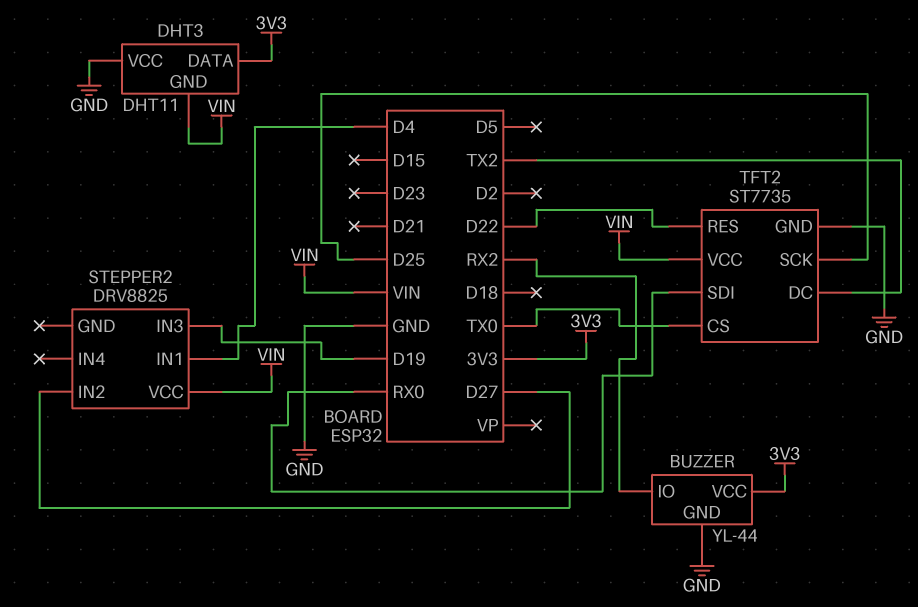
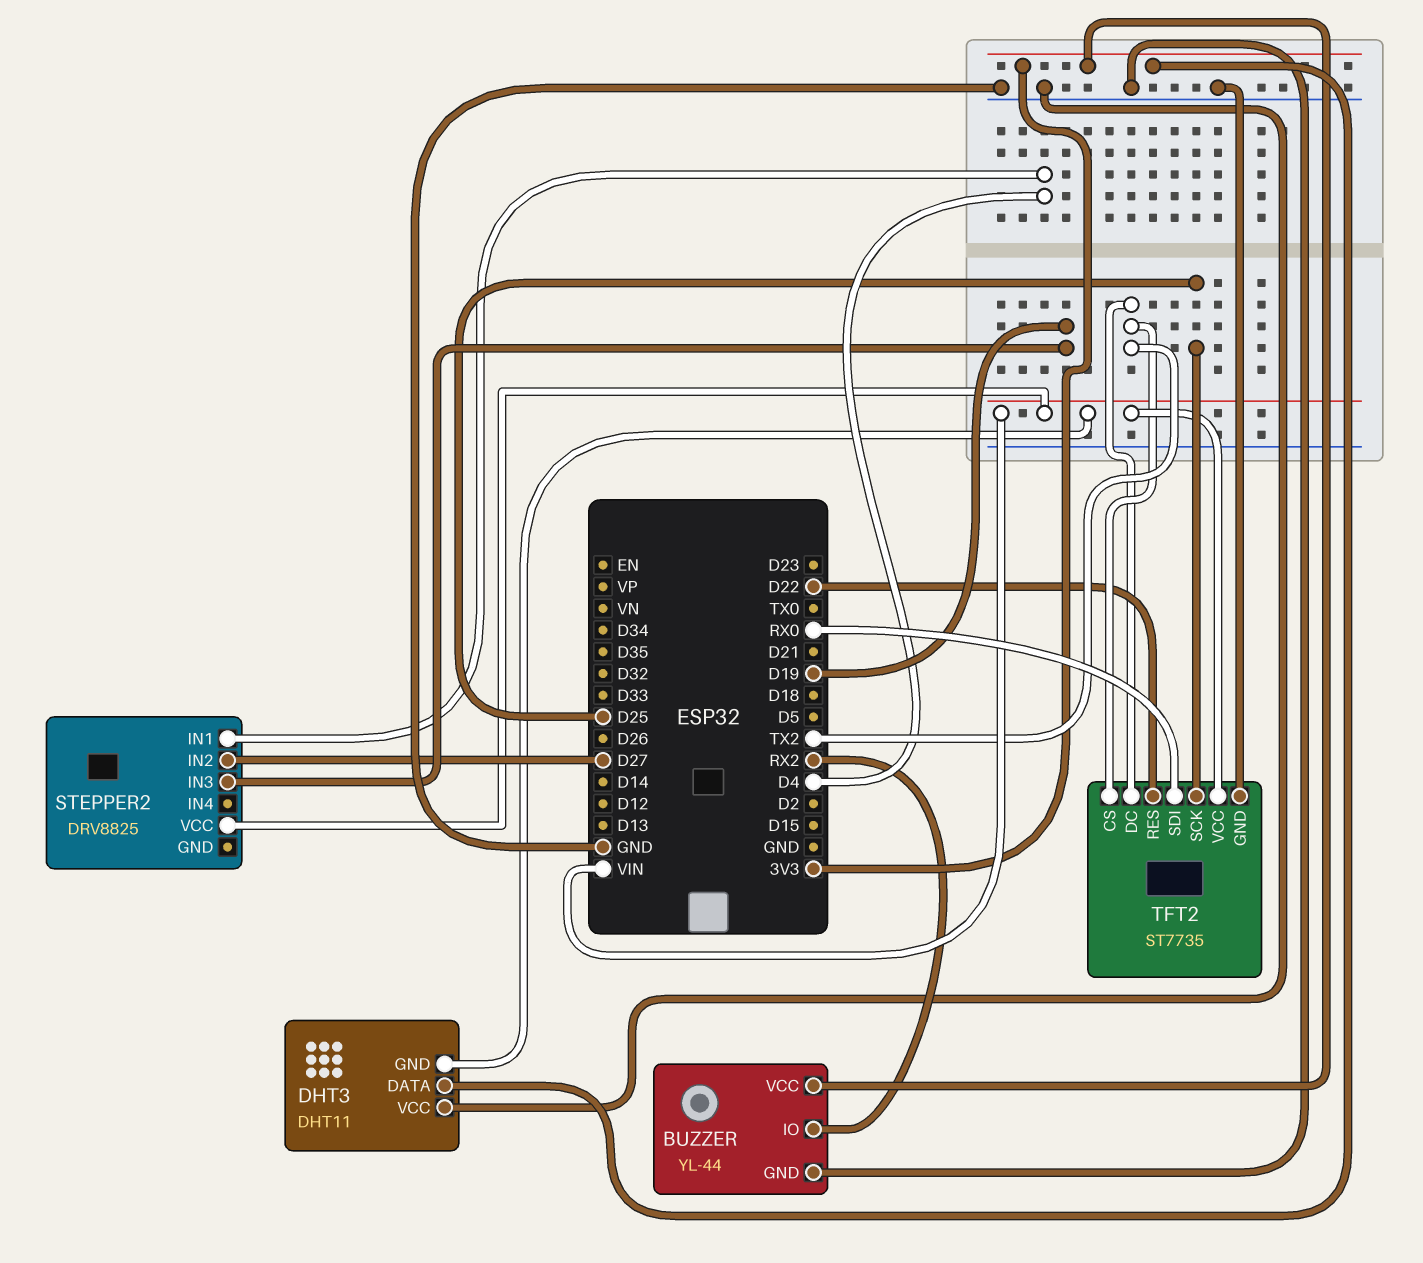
TFT2 pin CS: TX0 -> TX2

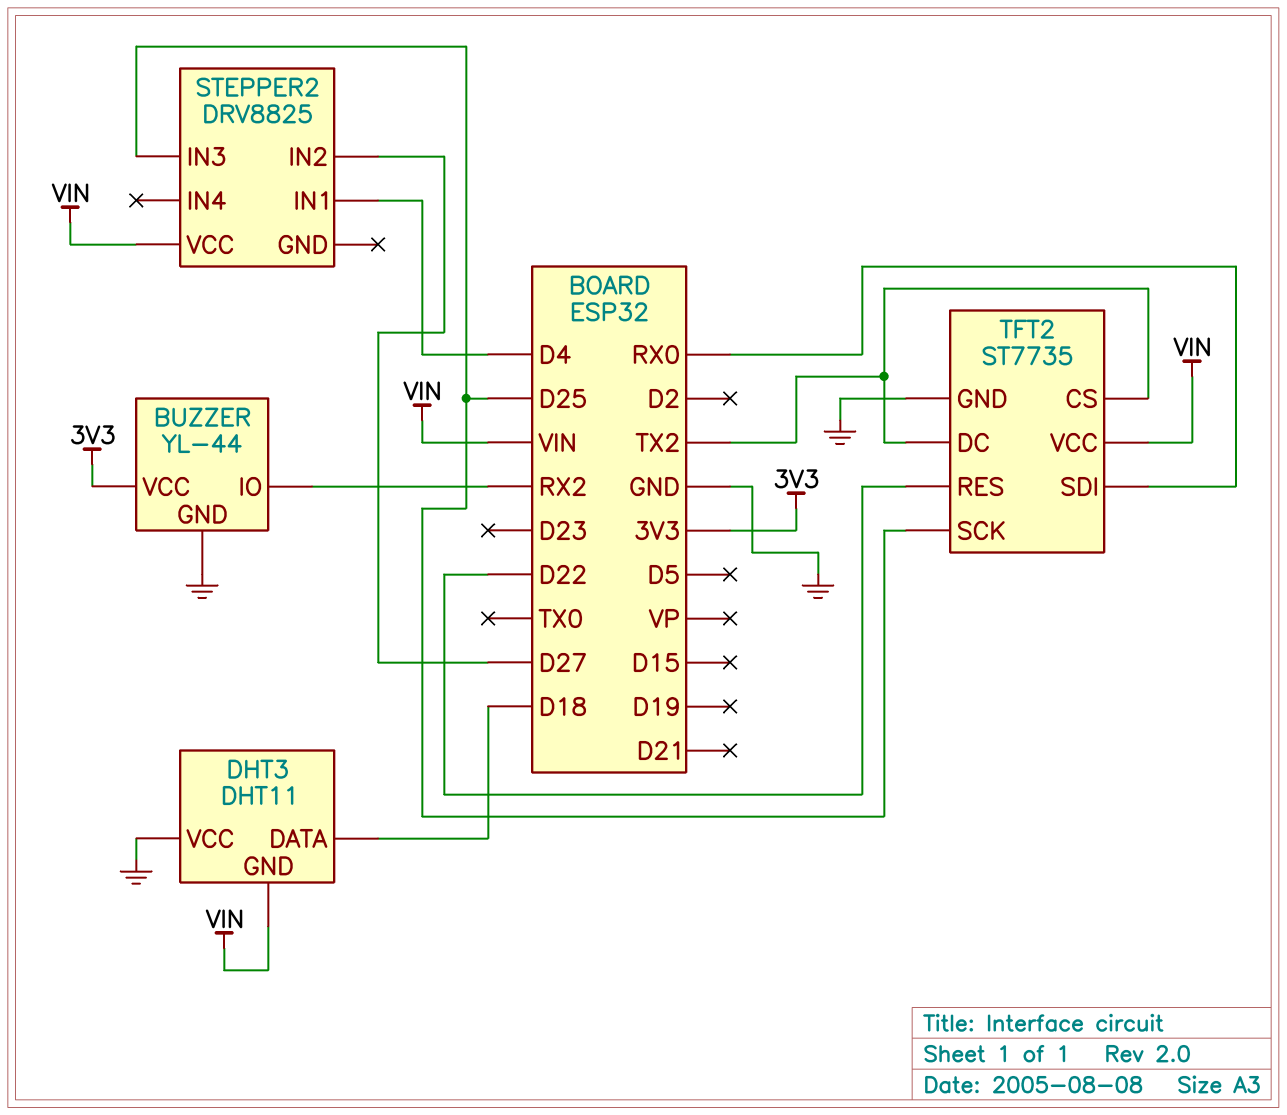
DHT3 pin DATA: 3V3 -> D18
STEPPER2 pin IN3: D19 -> D25

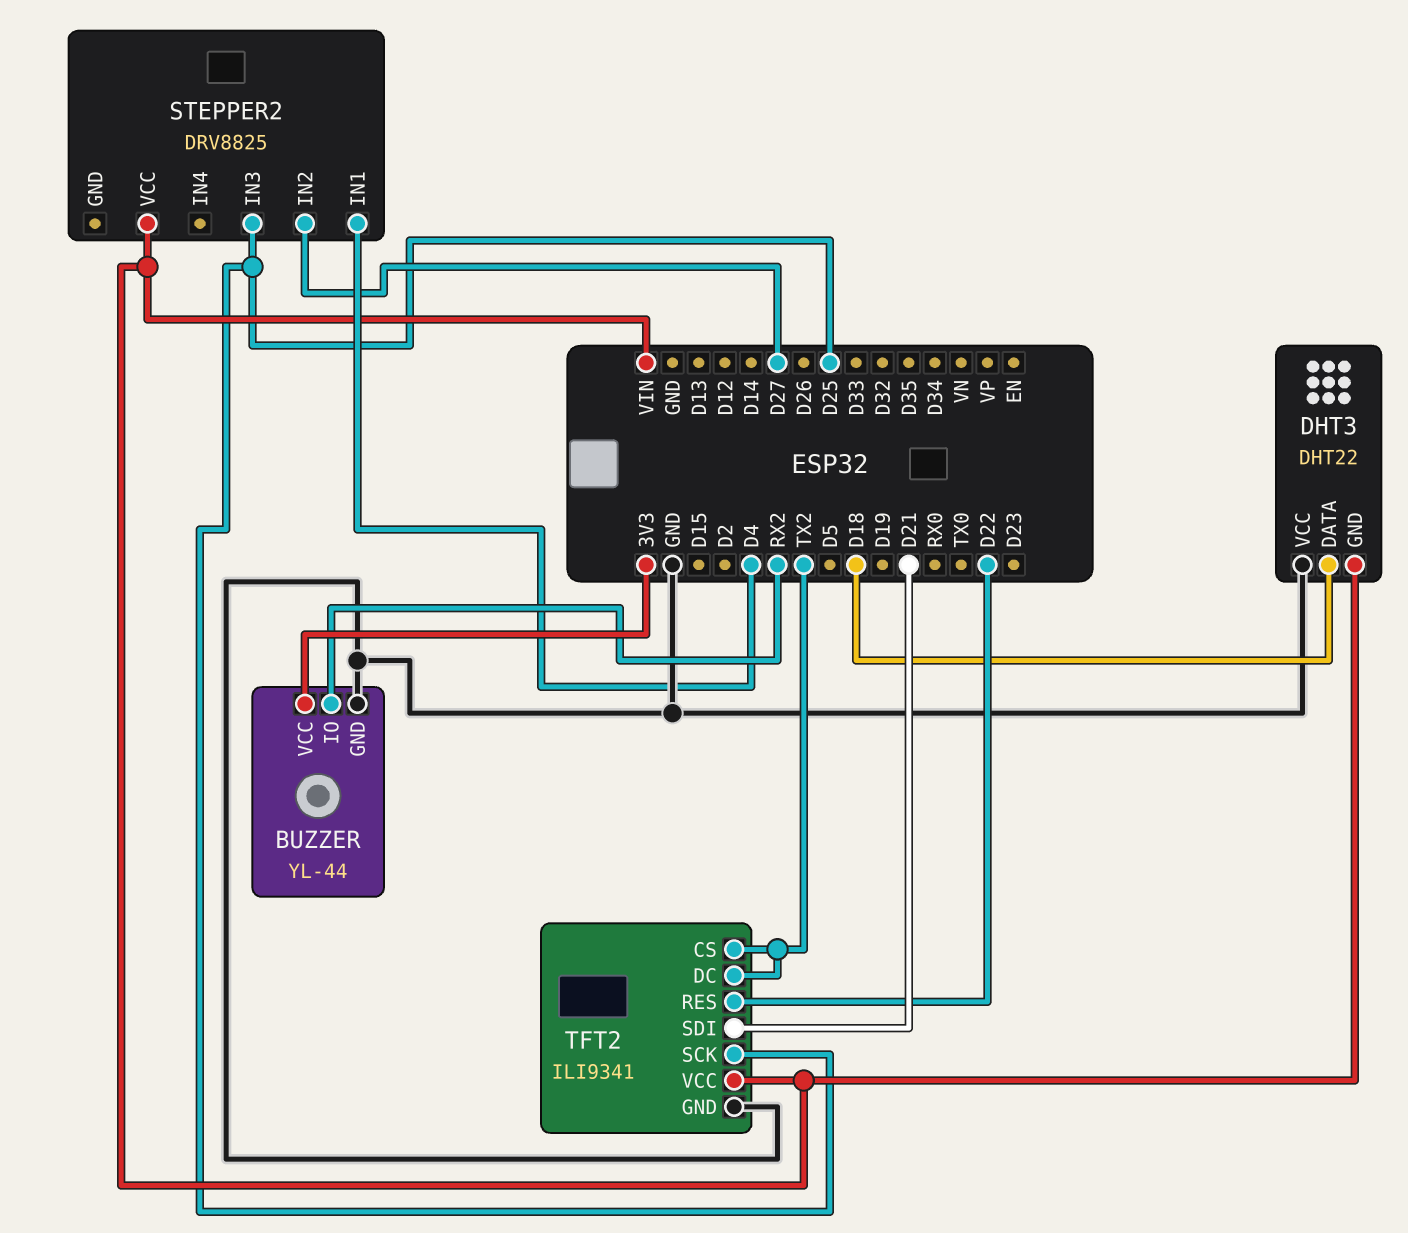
DHT3: DHT11 -> DHT22
TFT2: ST7735 -> ILI9341
TFT2 pin SDI: RX0 -> D21

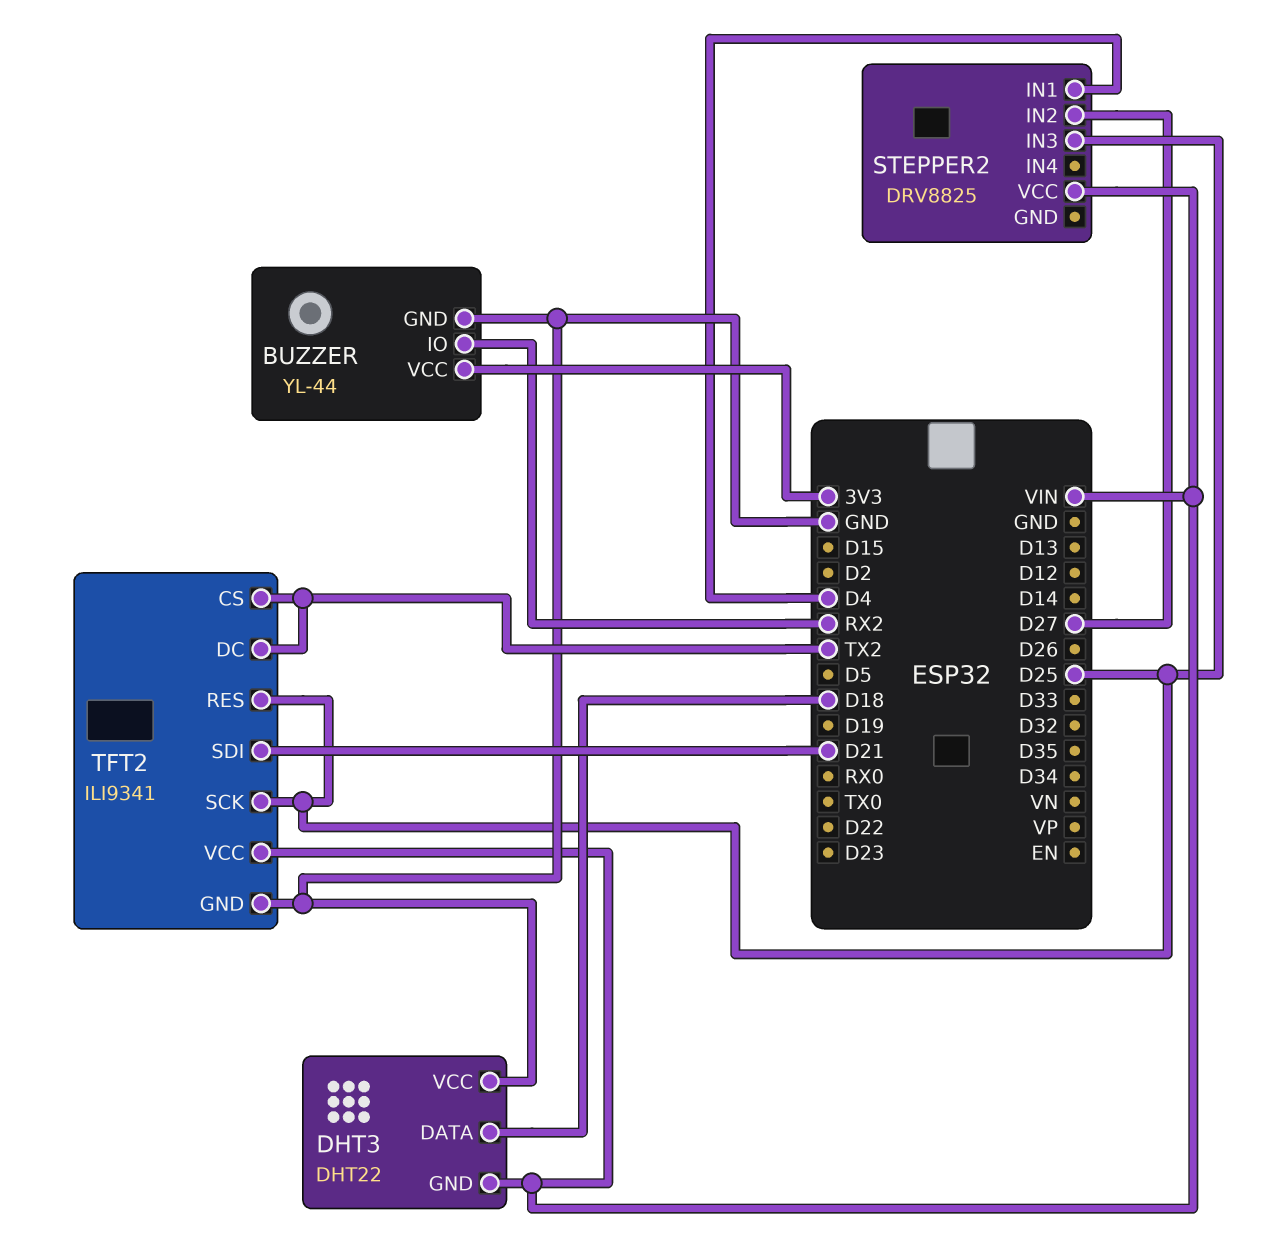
TFT2 pin RES: D22 -> D25

